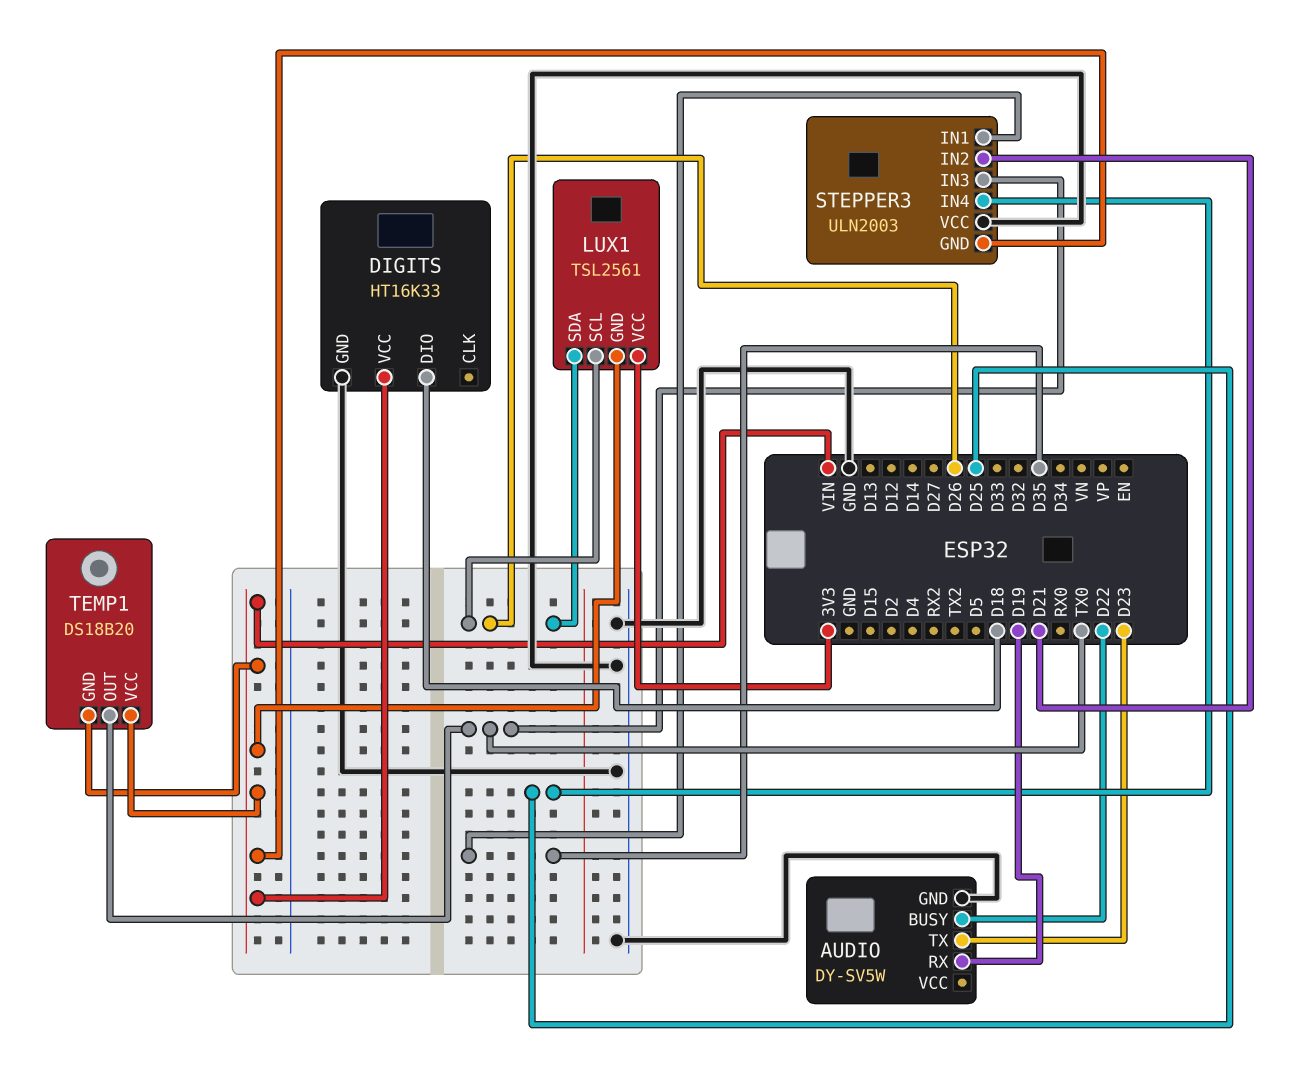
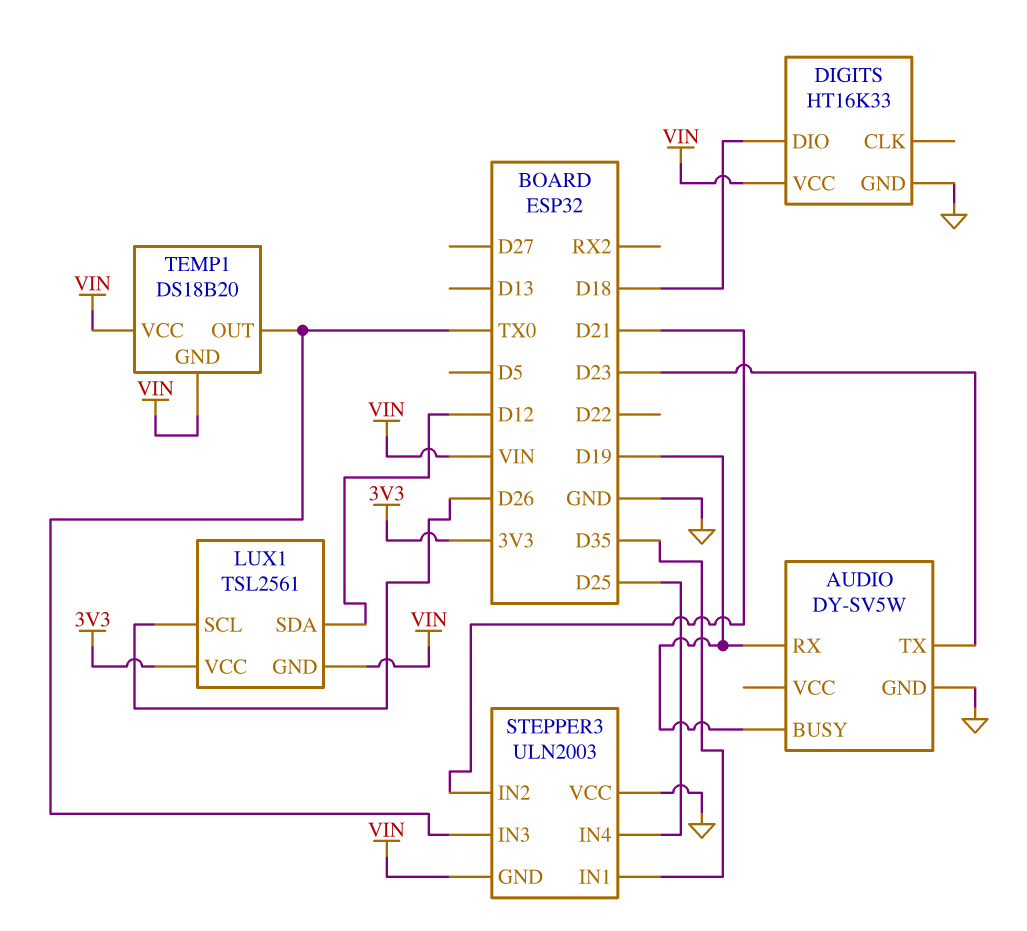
AUDIO pin BUSY: D22 -> D19
LUX1 pin SDA: D26 -> D12

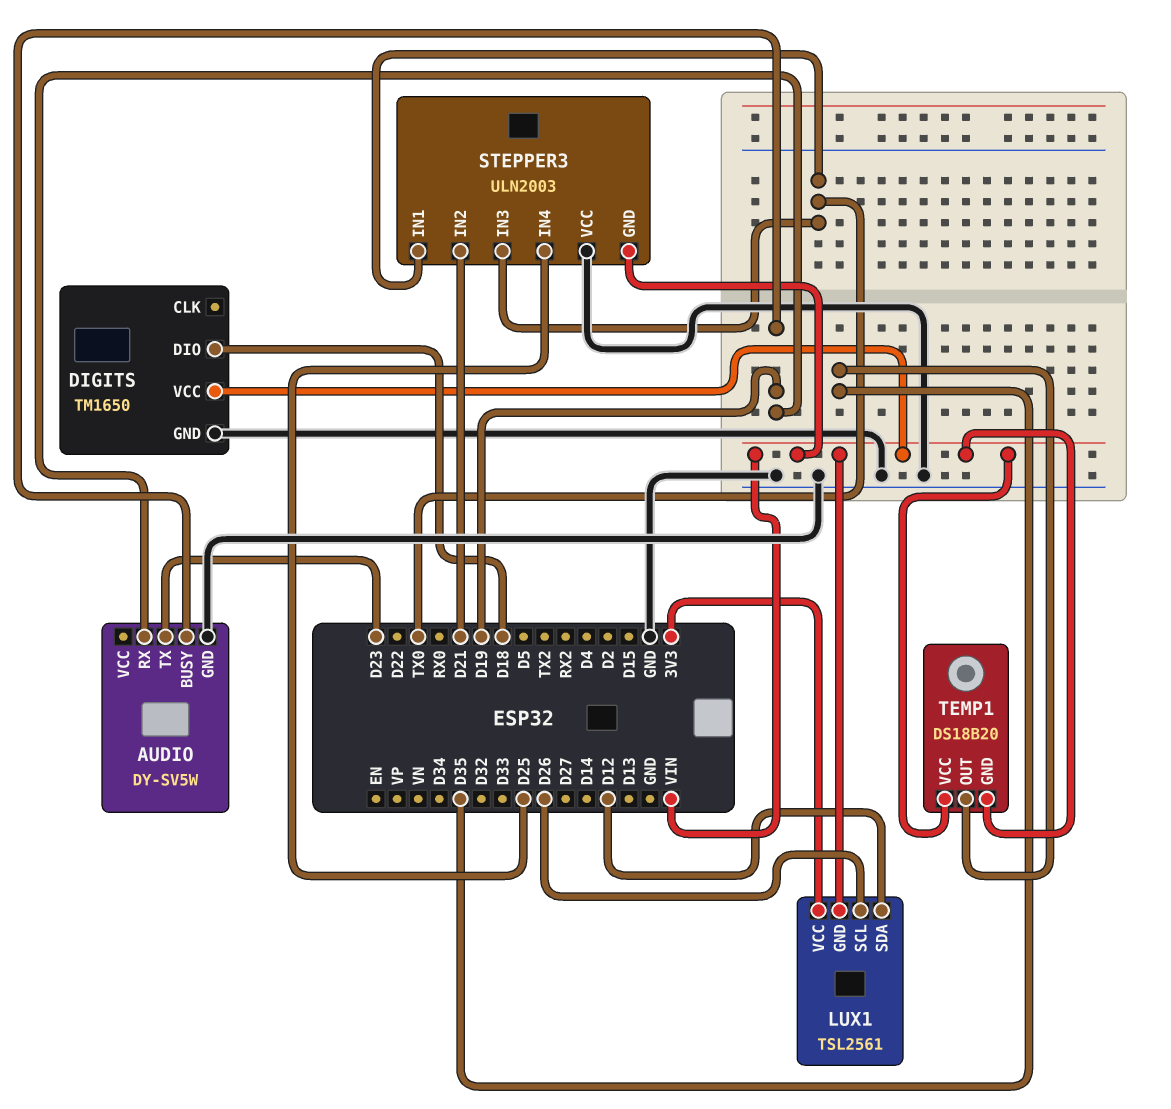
DIGITS: HT16K33 -> TM1650
STEPPER3 pin IN1: D35 -> TX0
TEMP1 pin OUT: TX0 -> D35

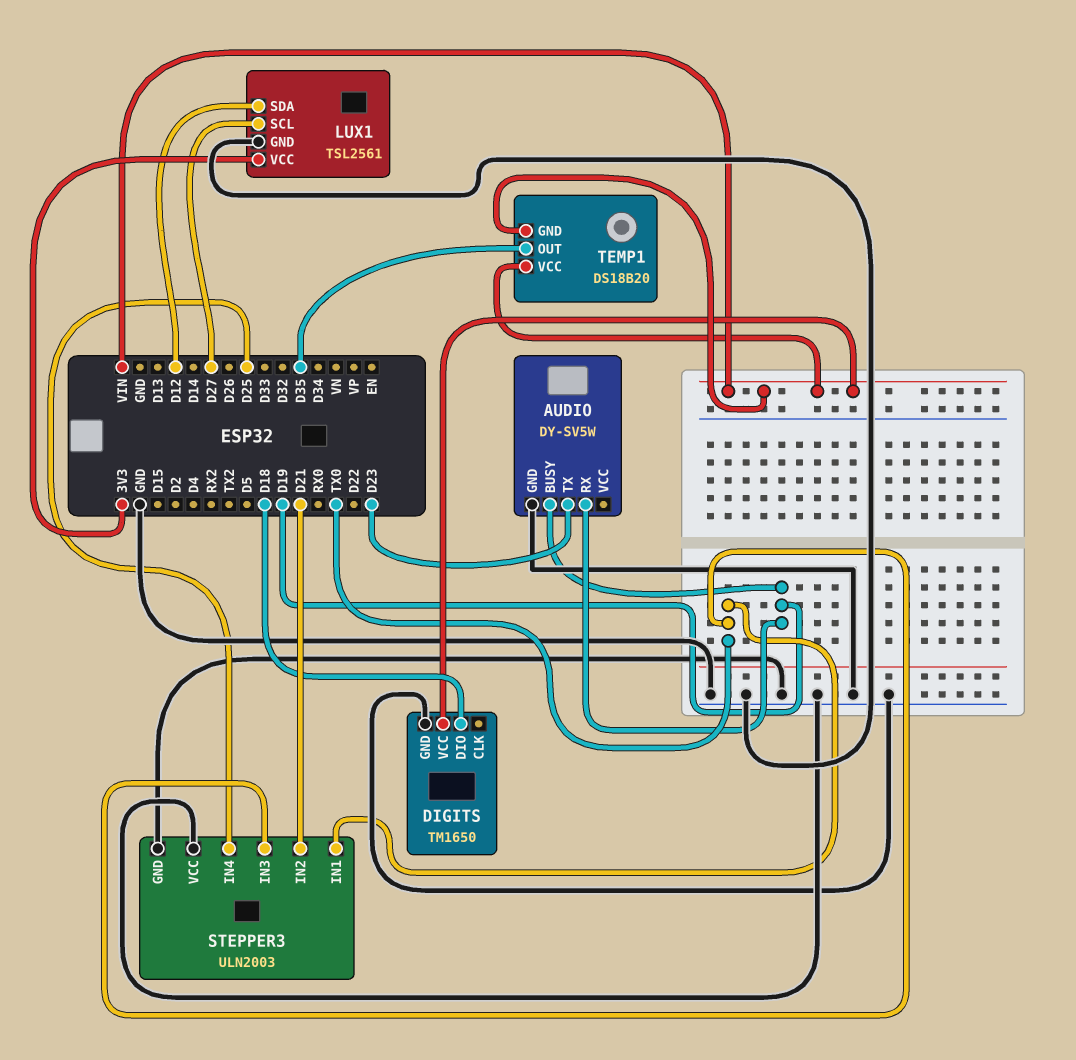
LUX1 pin GND: VIN -> GND
LUX1 pin SCL: D26 -> D27
STEPPER3 pin GND: VIN -> GND

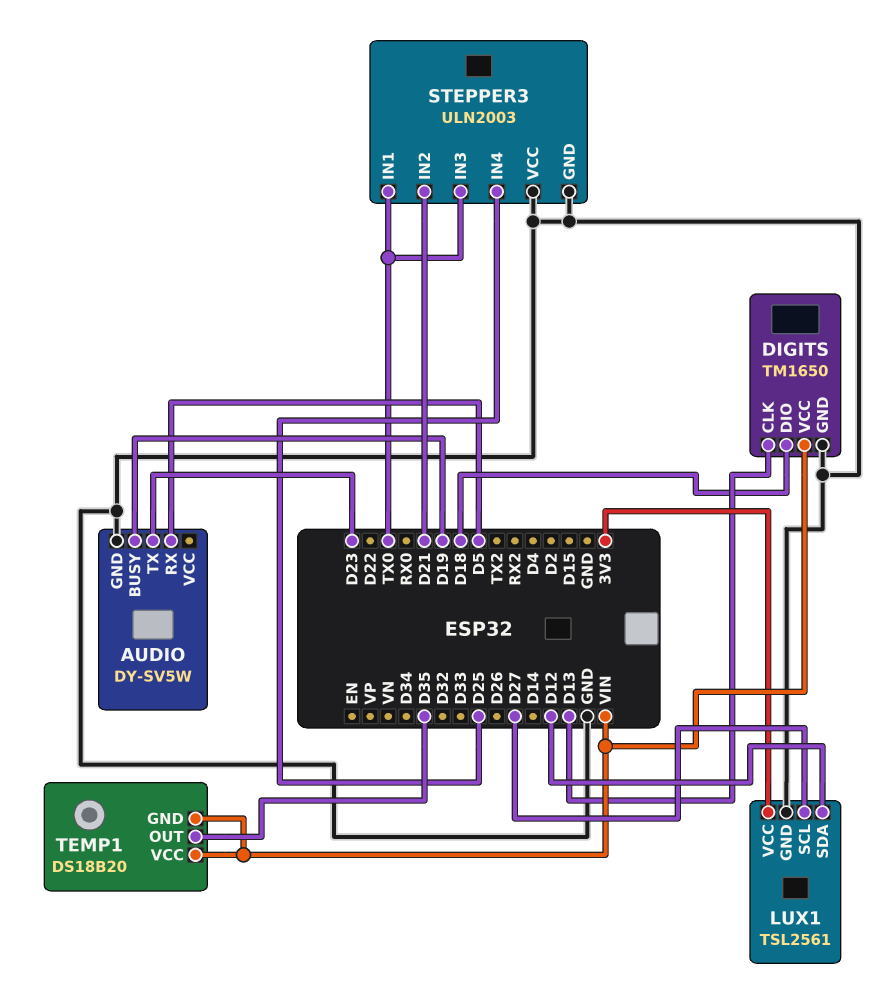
AUDIO pin RX: D19 -> D5
DIGITS pin CLK: none -> D13

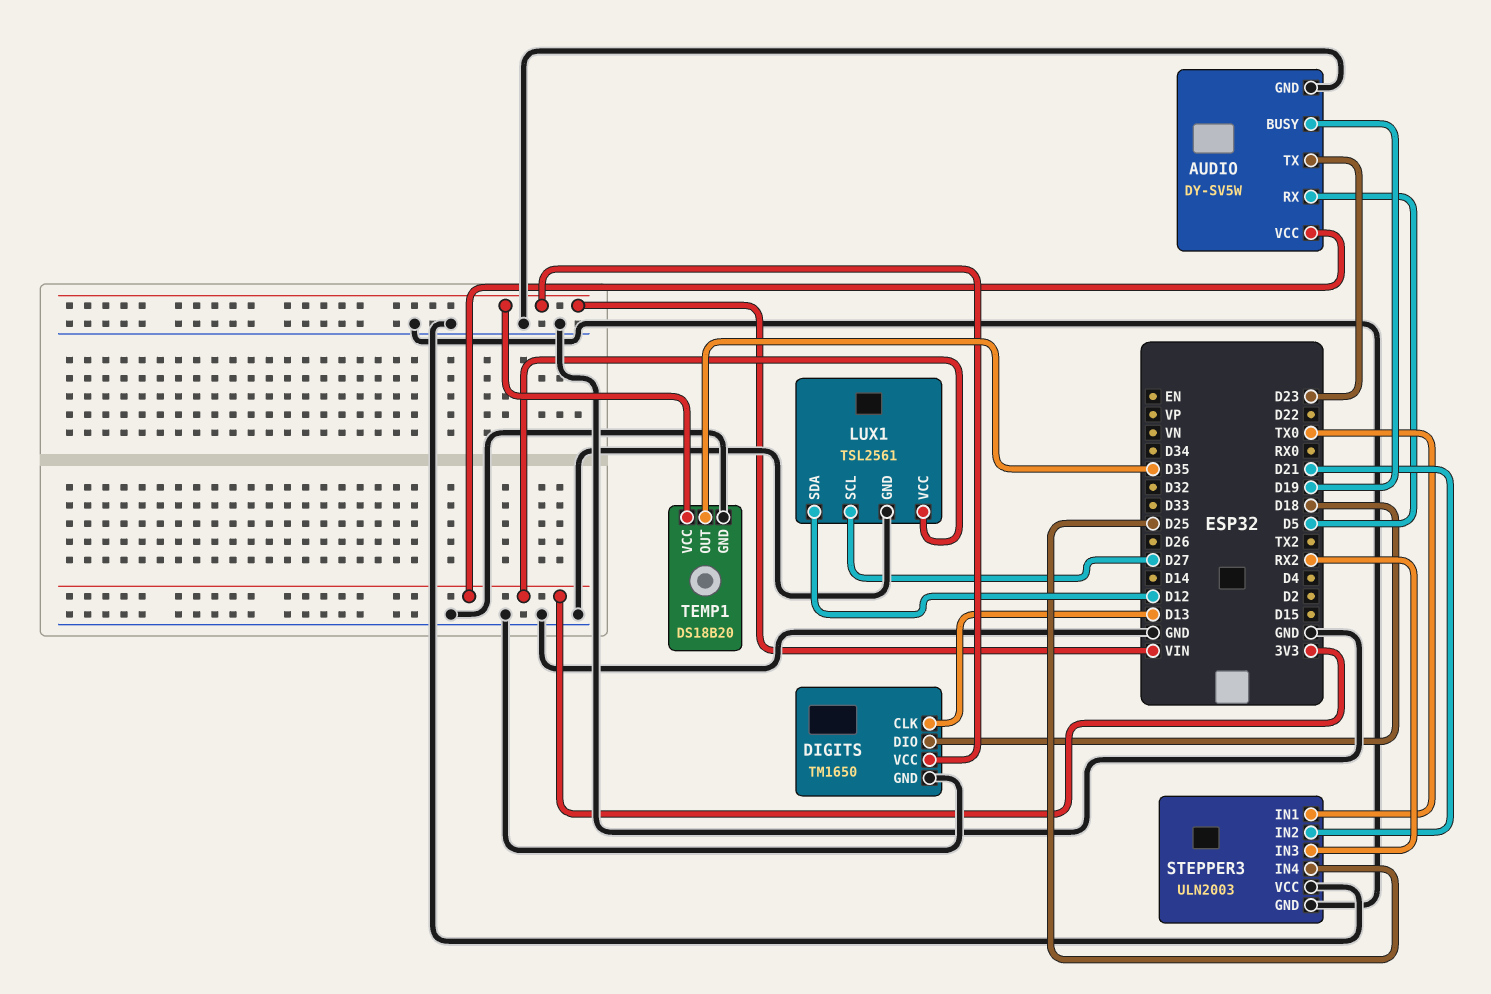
AUDIO pin VCC: none -> 3V3
STEPPER3 pin IN3: TX0 -> RX2
TEMP1 pin GND: VIN -> GND

